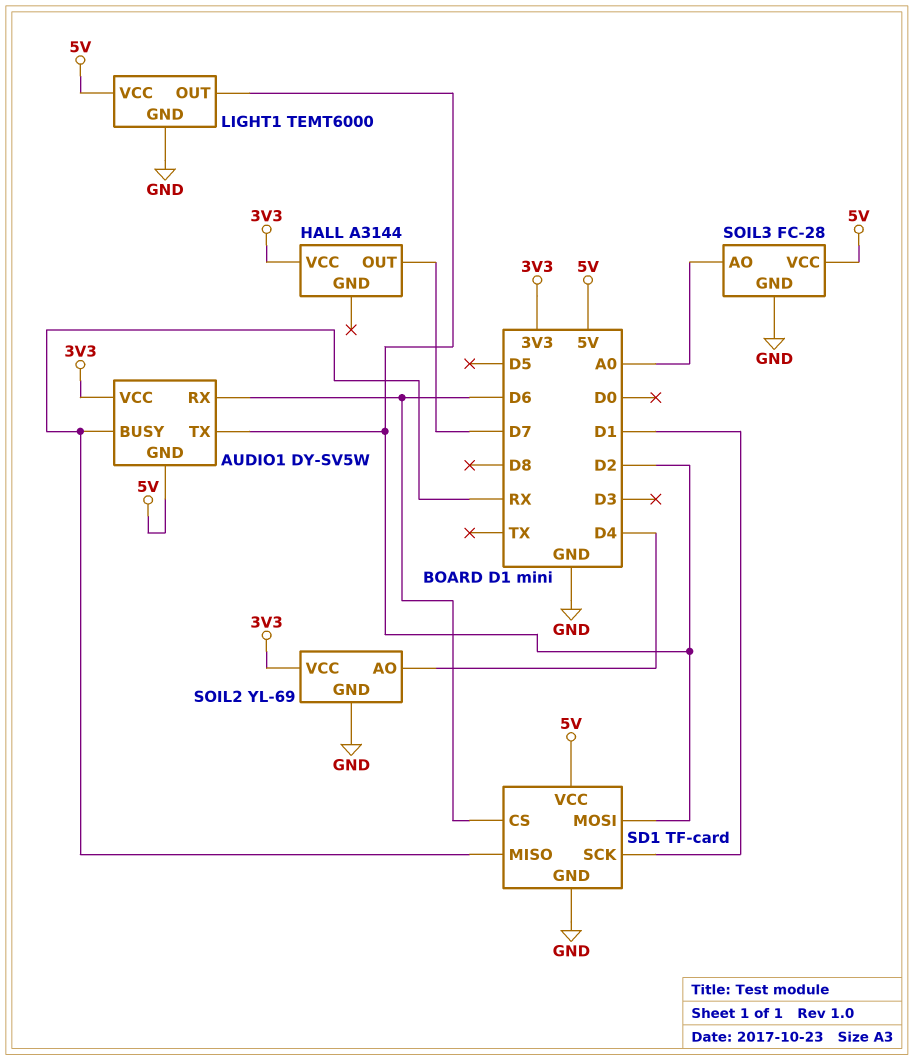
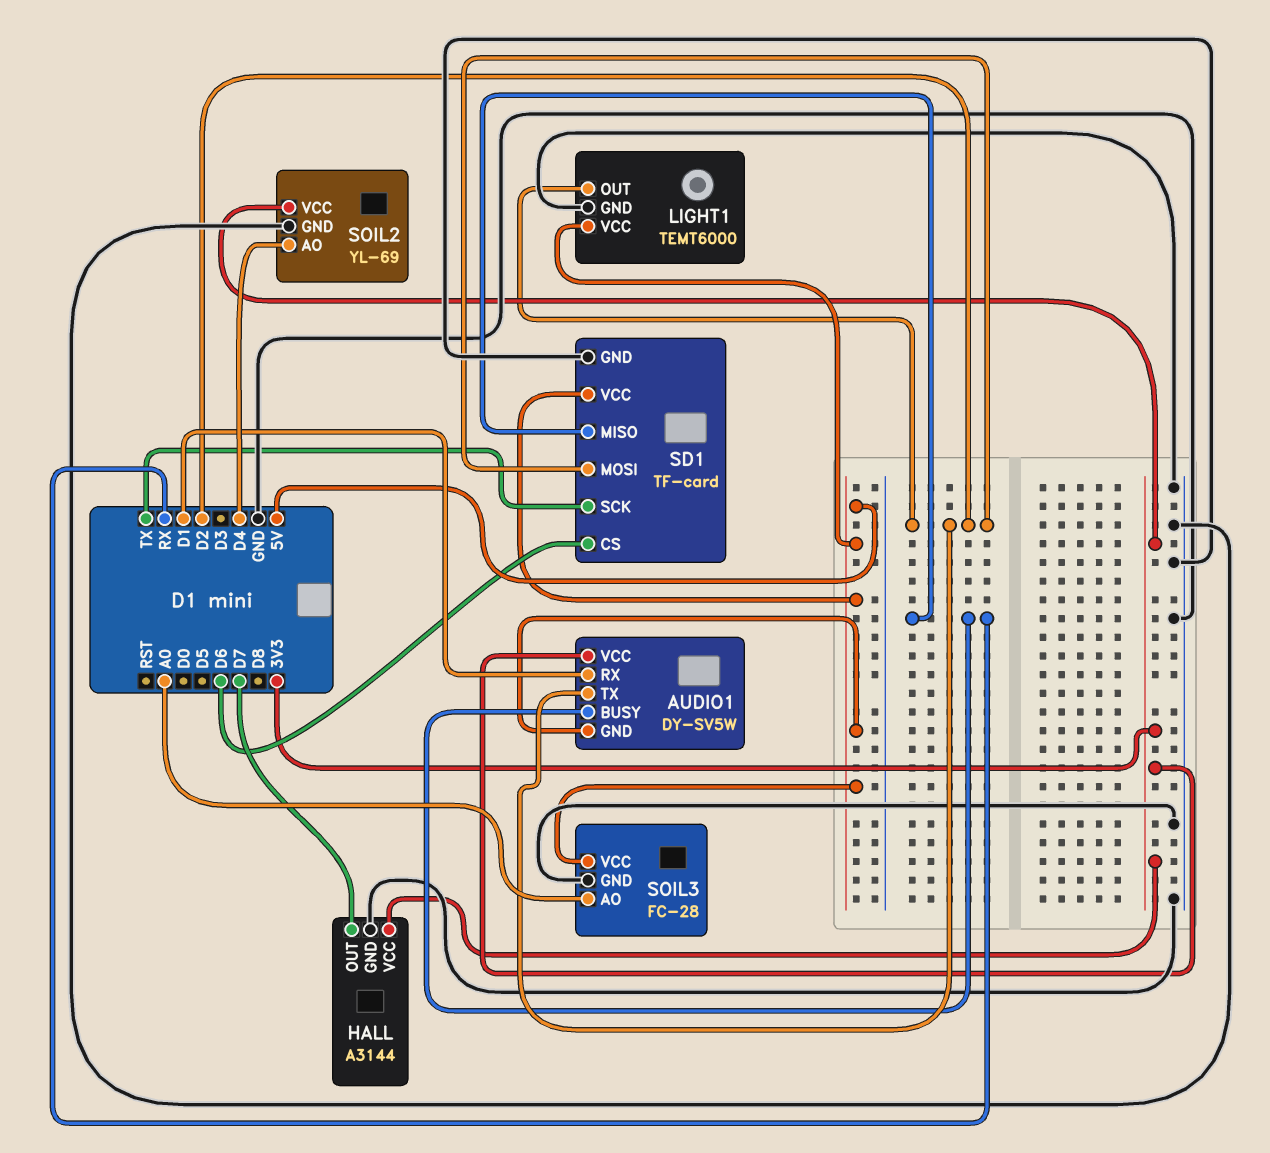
AUDIO1 pin RX: D6 -> D1
HALL pin GND: none -> GND
SD1 pin SCK: D1 -> TX

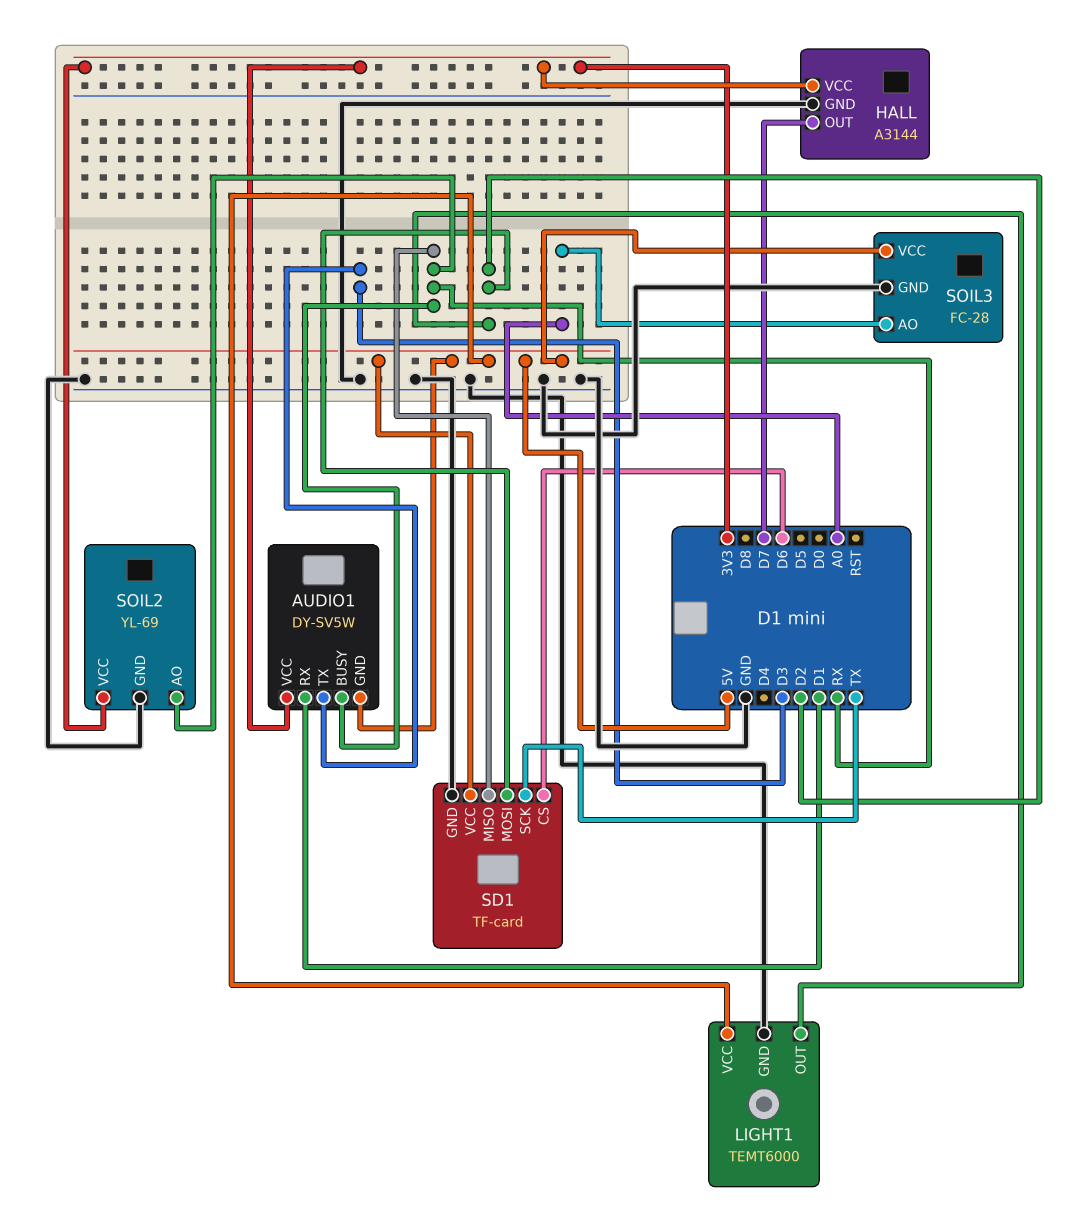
AUDIO1 pin TX: D2 -> D3
SOIL2 pin AO: D4 -> RX

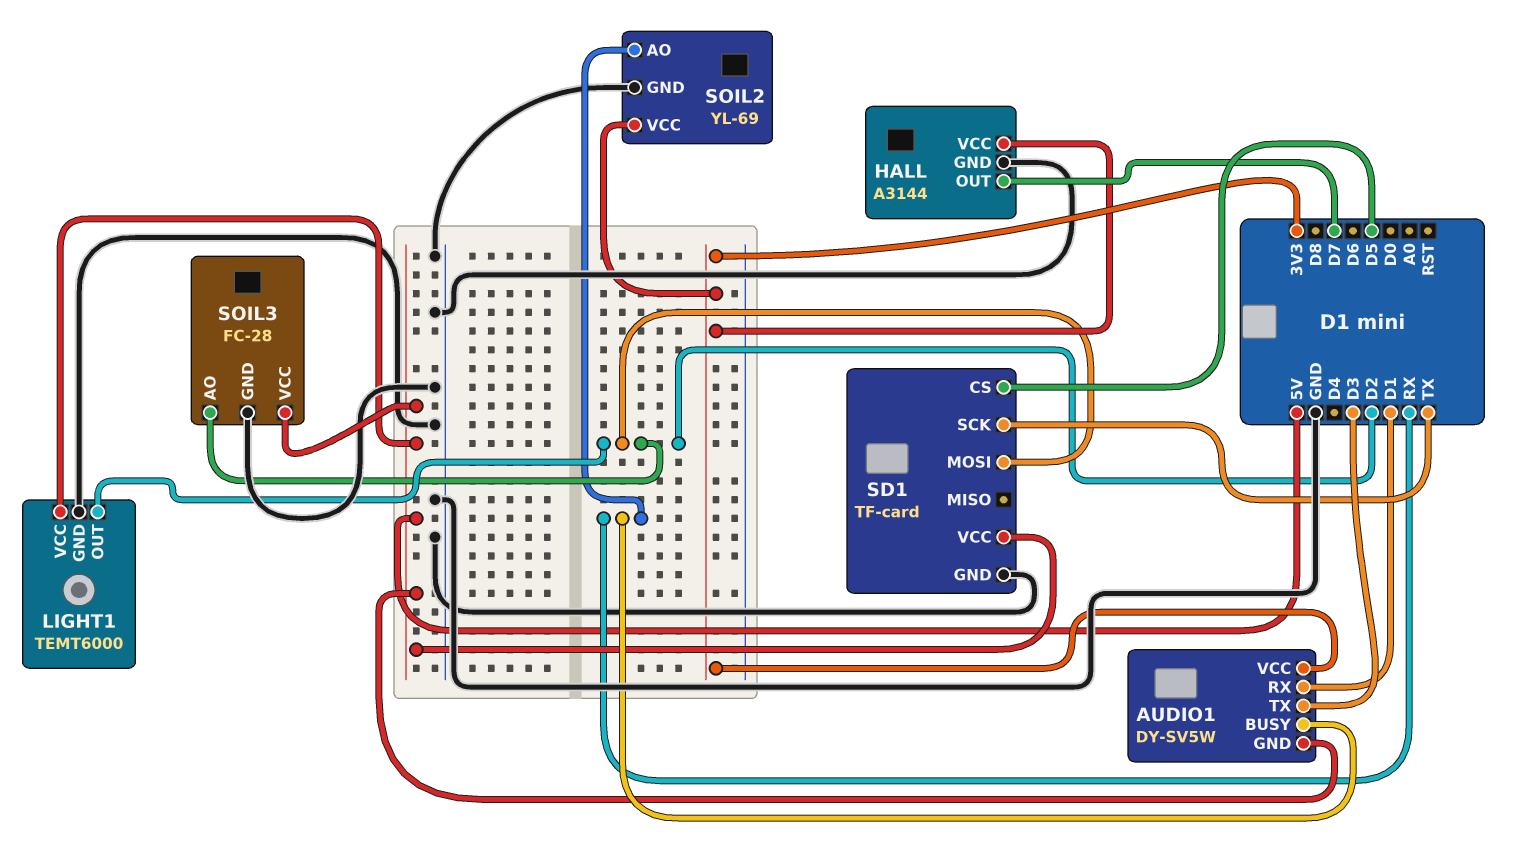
SD1 pin CS: D6 -> D5
SD1 pin MISO: RX -> none
SOIL3 pin AO: A0 -> D2

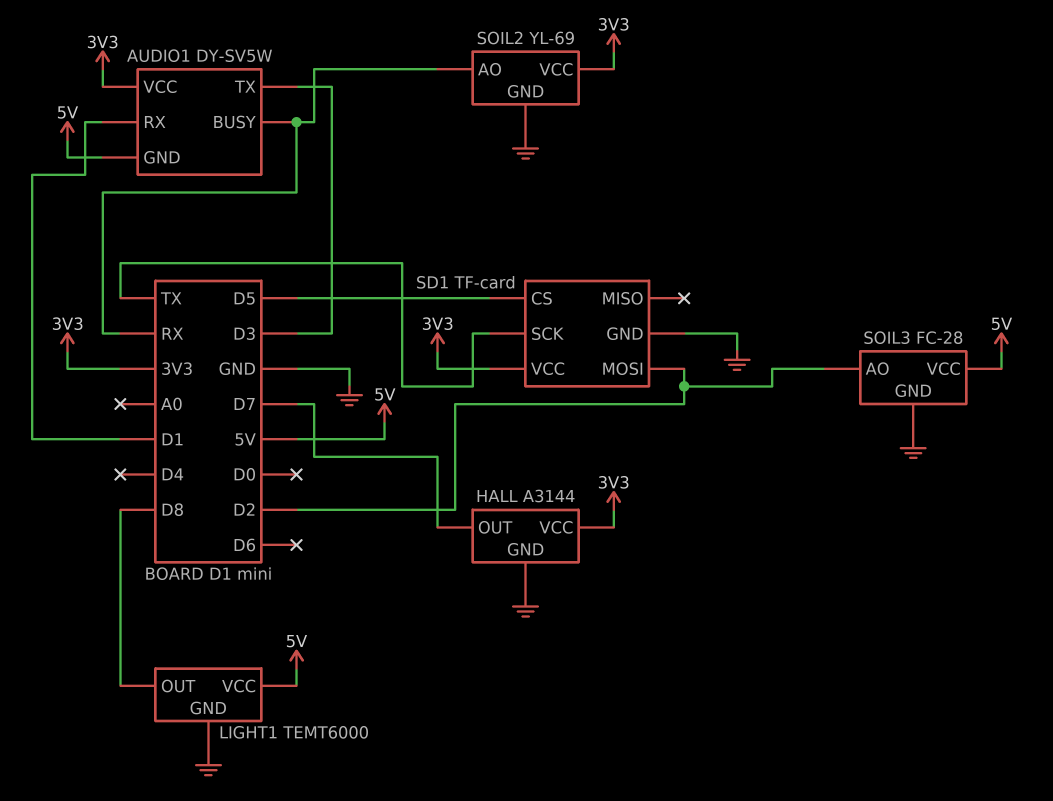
LIGHT1 pin OUT: D2 -> D8
SD1 pin VCC: 5V -> 3V3

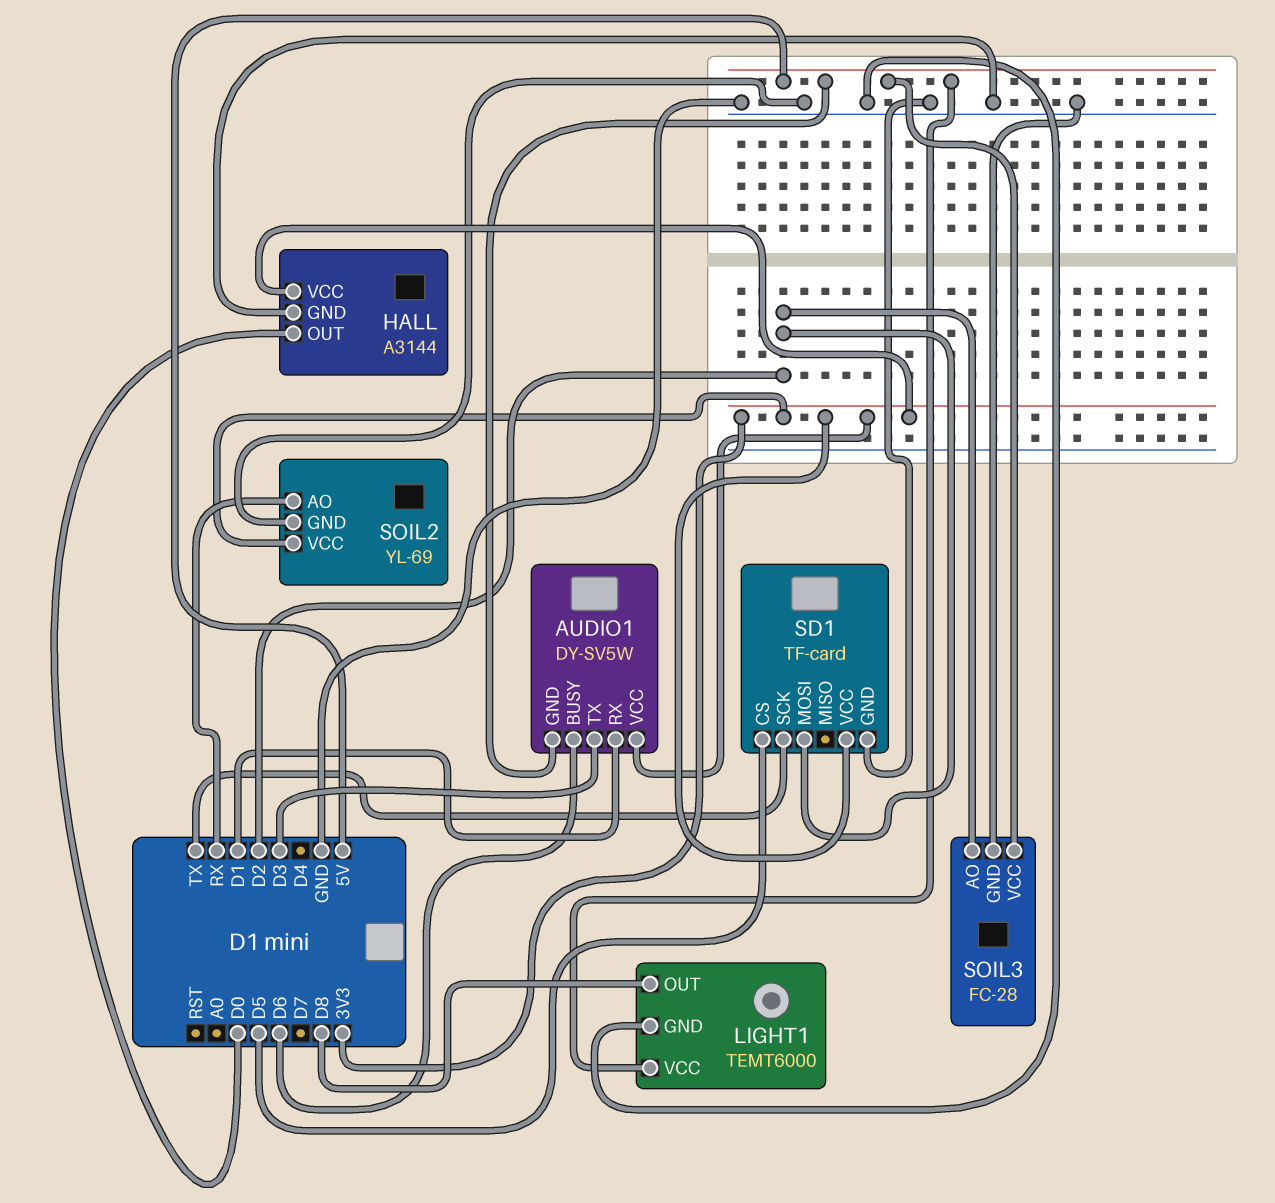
AUDIO1 pin BUSY: RX -> D6
HALL pin OUT: D7 -> D0

